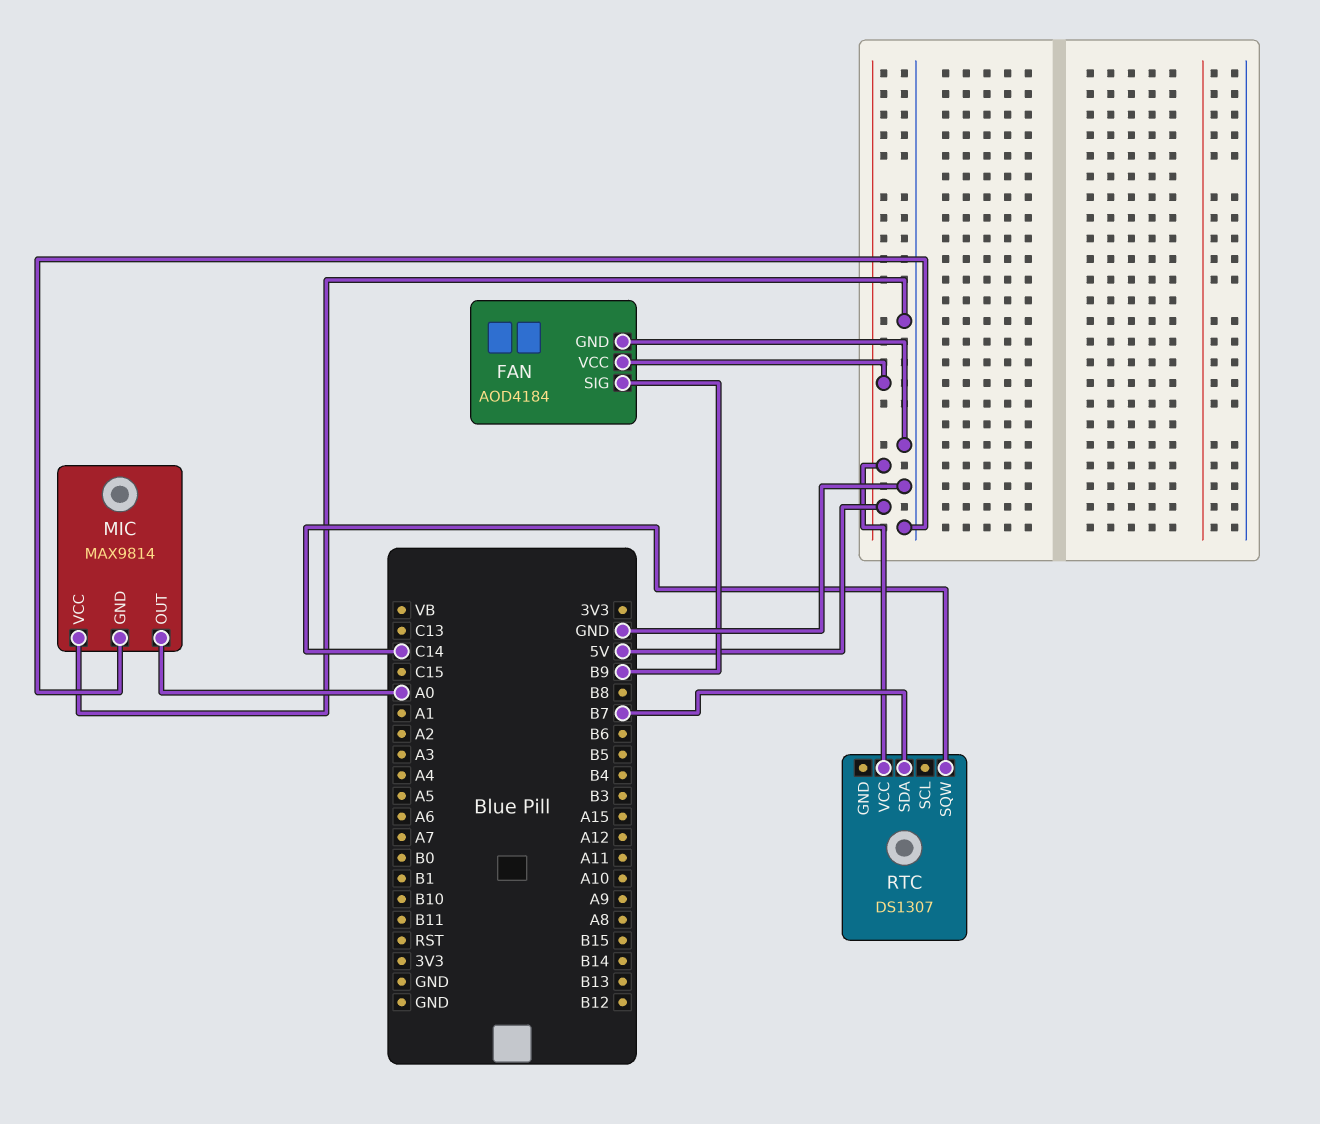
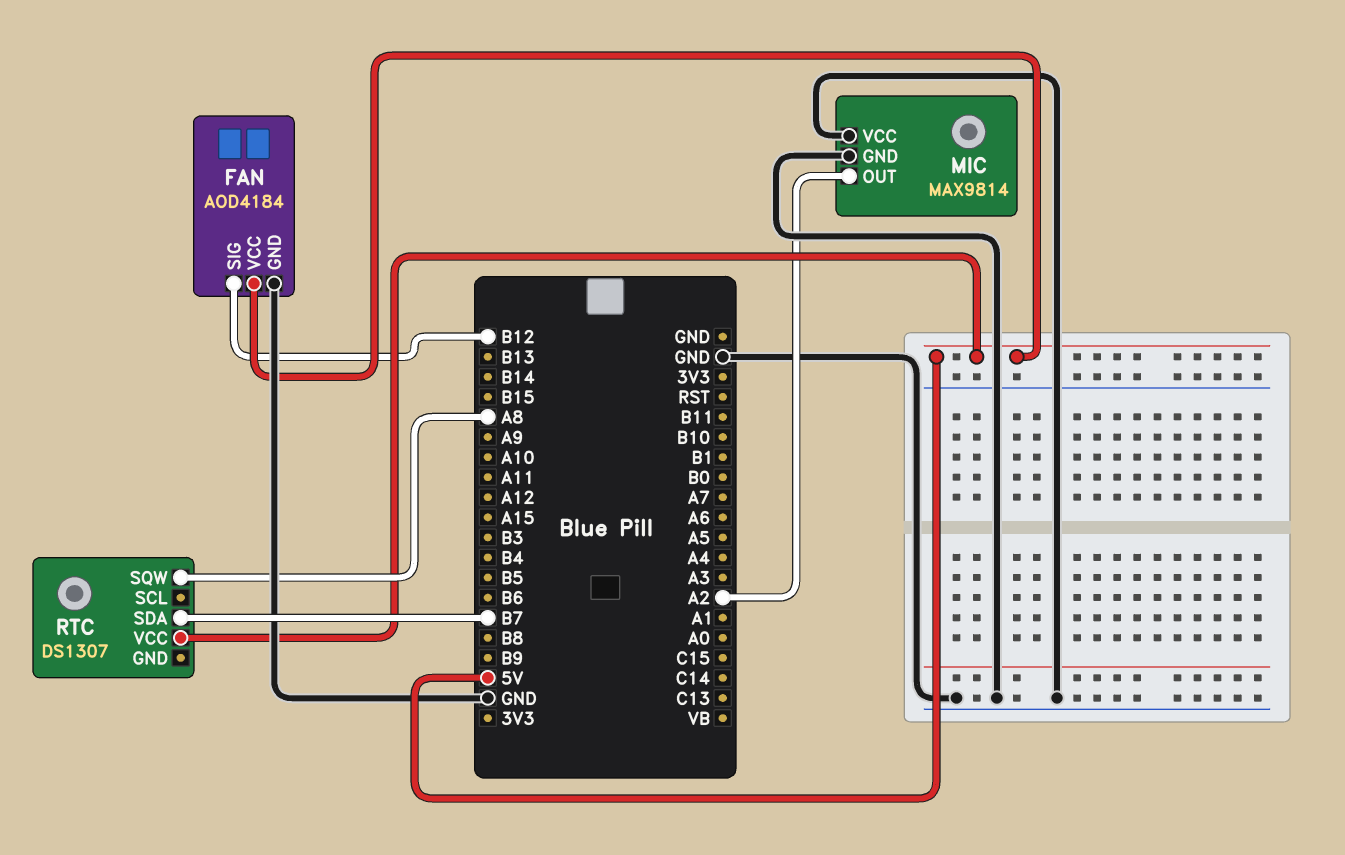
FAN pin SIG: B9 -> B12
MIC pin OUT: A0 -> A2
RTC pin SQW: C14 -> A8

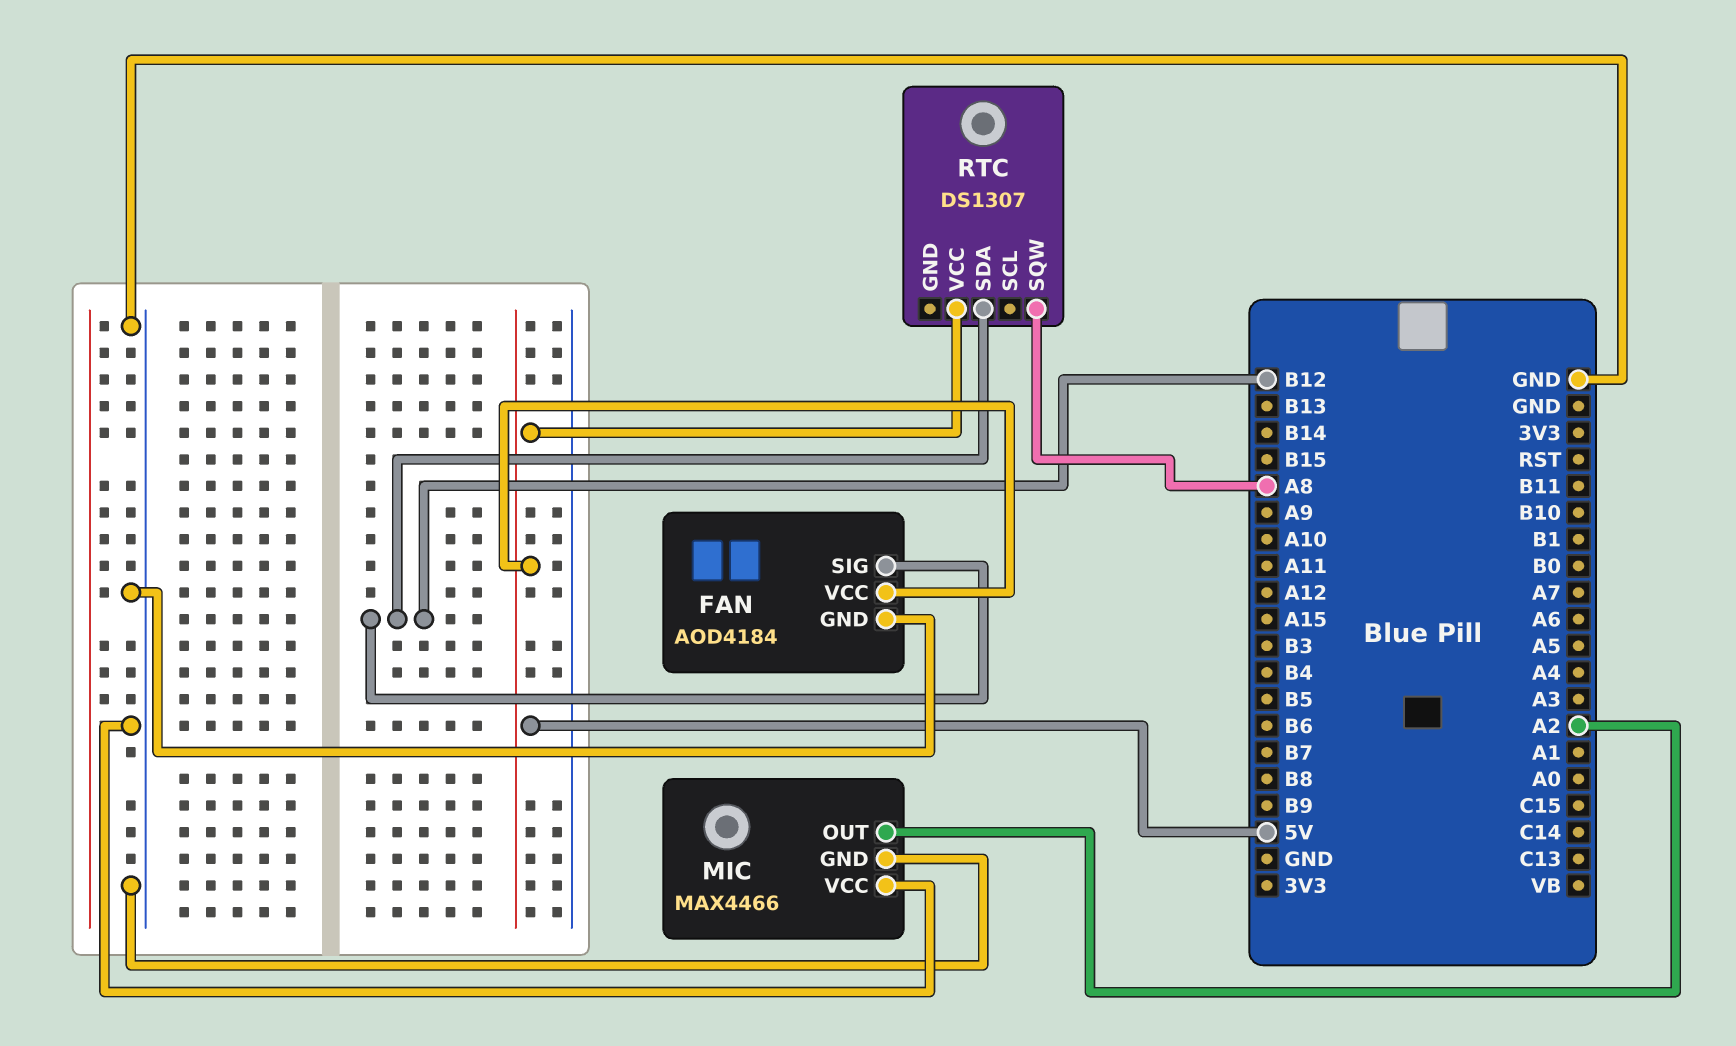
MIC: MAX9814 -> MAX4466
RTC pin SDA: B7 -> B12

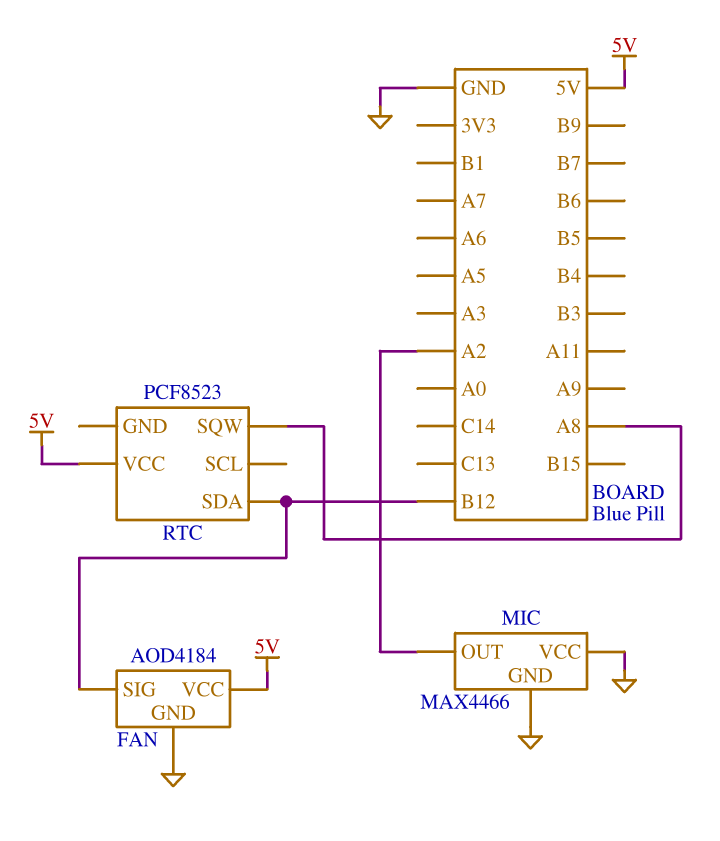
RTC: DS1307 -> PCF8523

